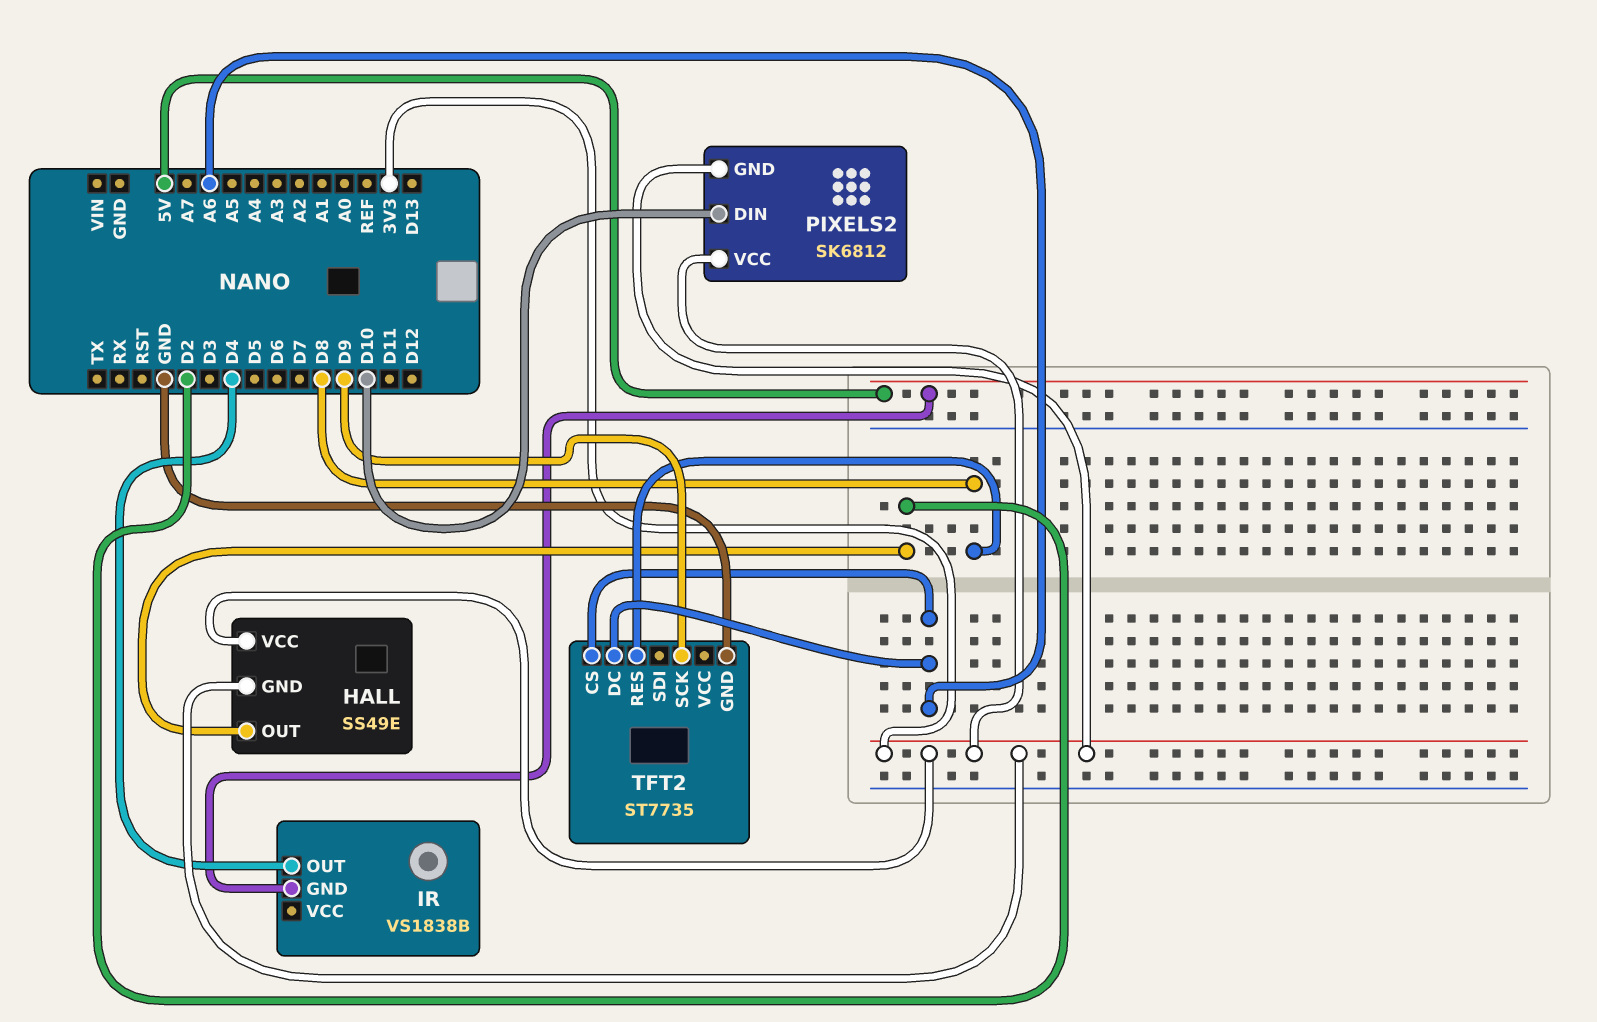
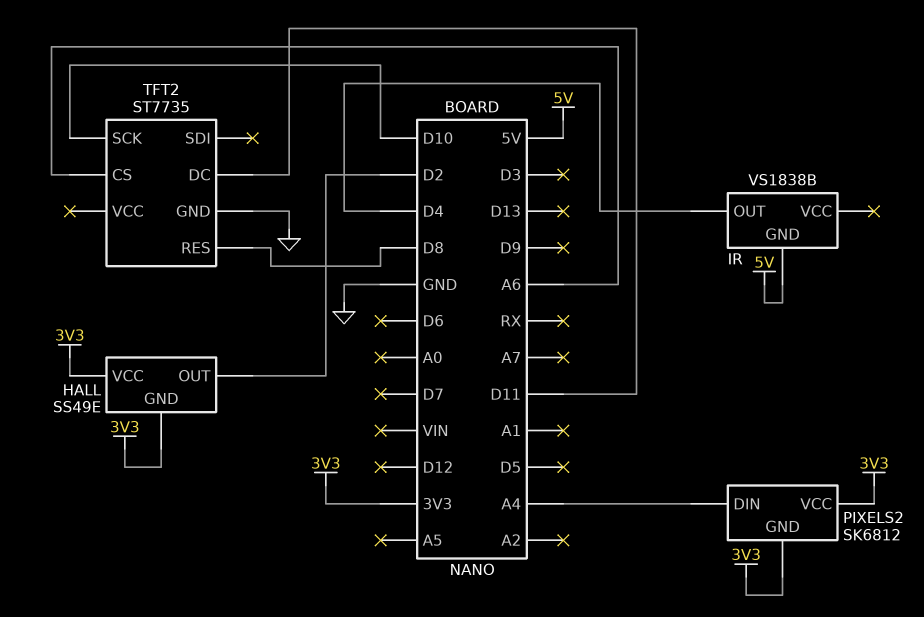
PIXELS2 pin DIN: D10 -> A4
TFT2 pin DC: A6 -> D11
TFT2 pin SCK: D9 -> D10

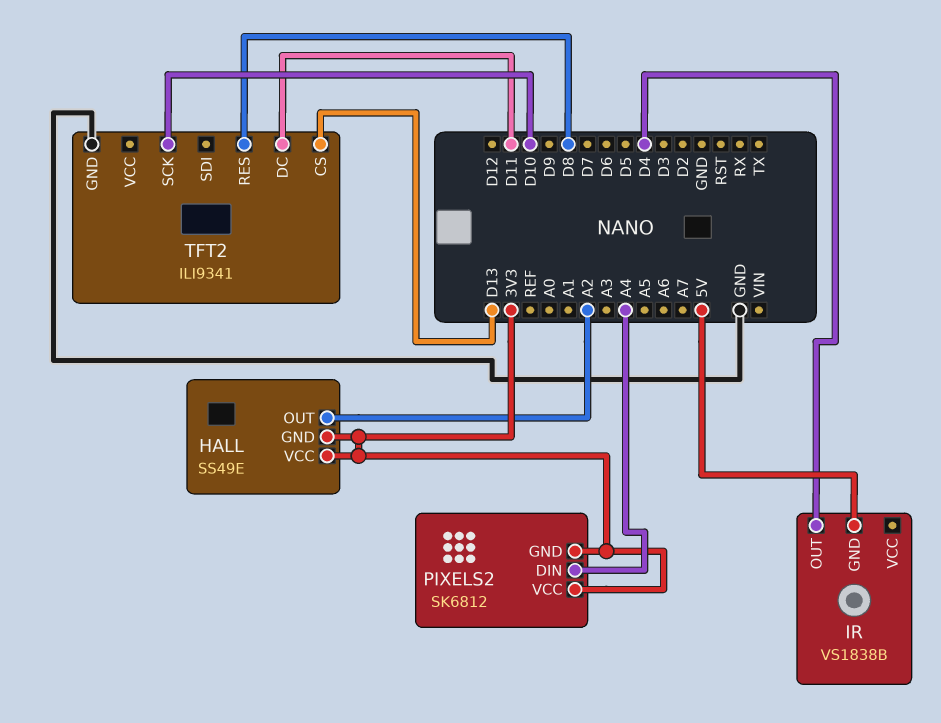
HALL pin OUT: D2 -> A2
TFT2: ST7735 -> ILI9341
TFT2 pin CS: A6 -> D13

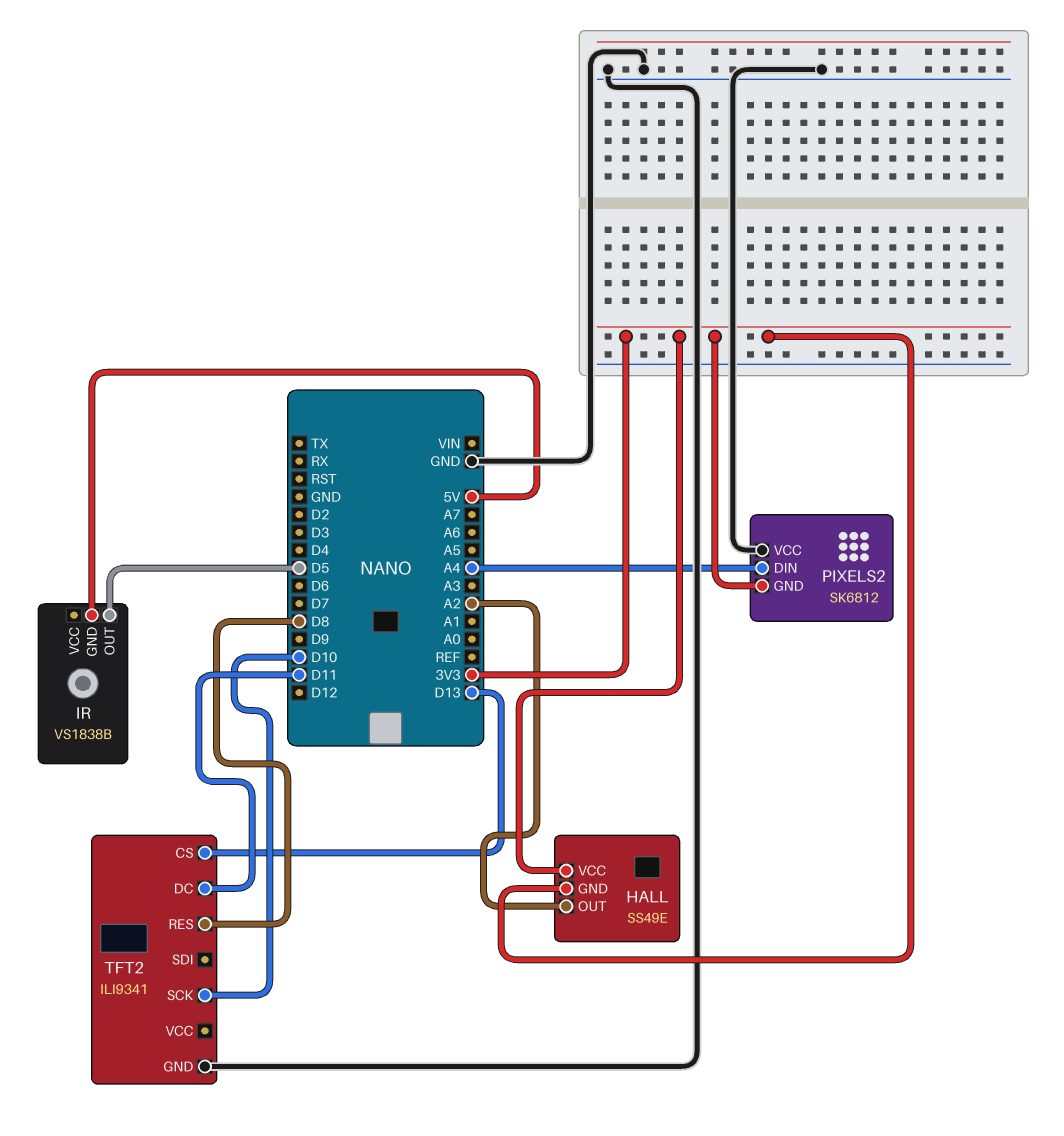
IR pin OUT: D4 -> D5
PIXELS2 pin VCC: 3V3 -> GND

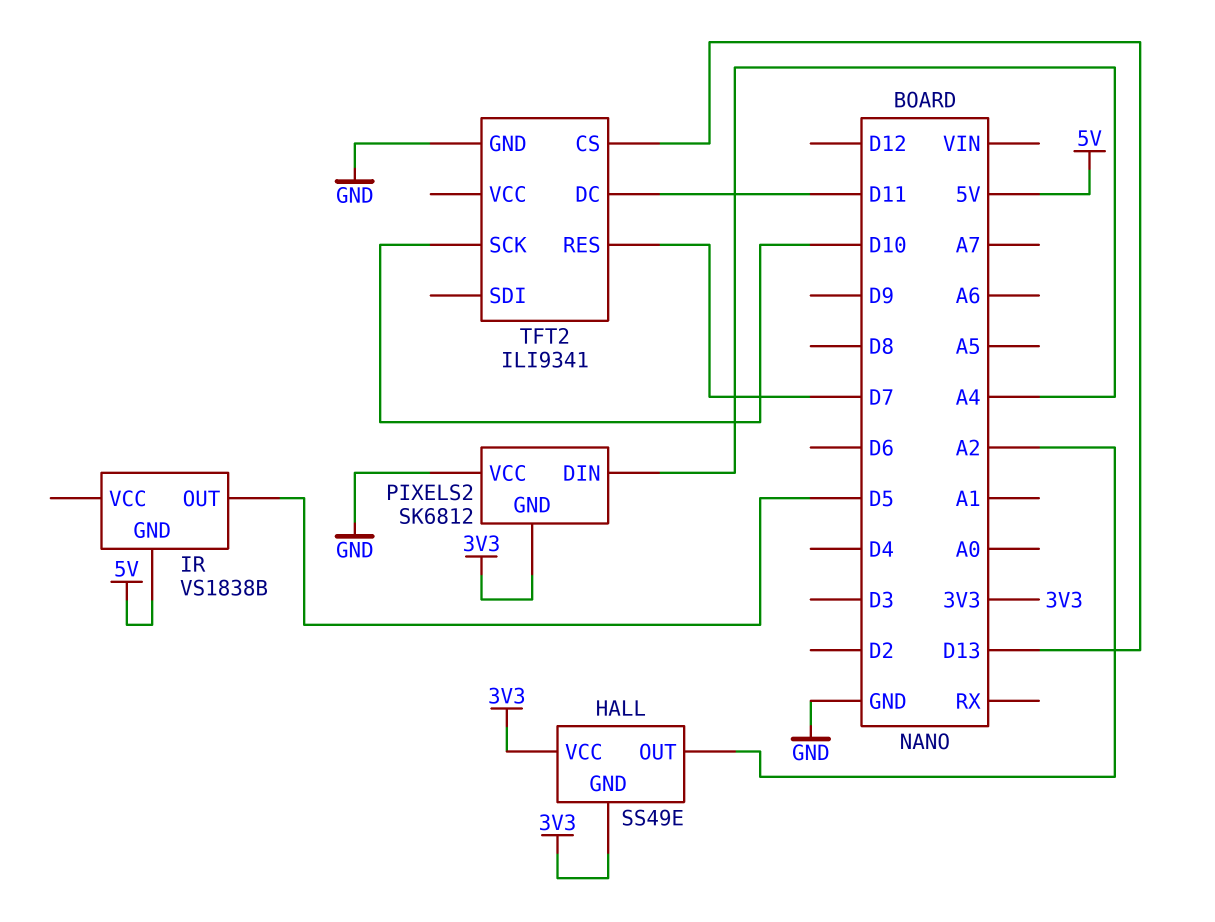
TFT2 pin RES: D8 -> D7

